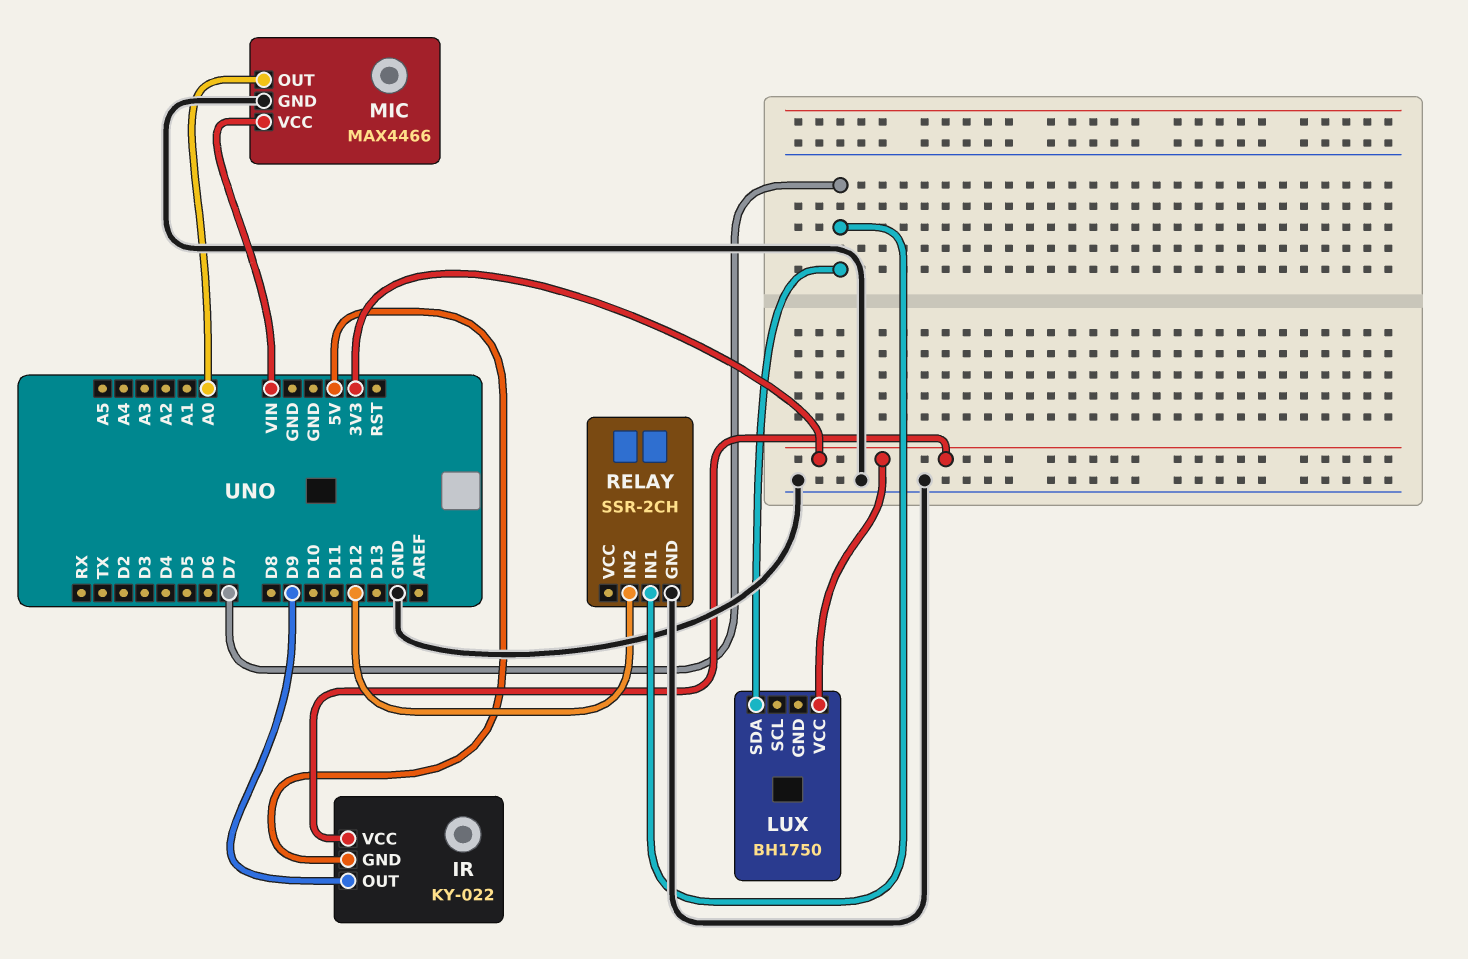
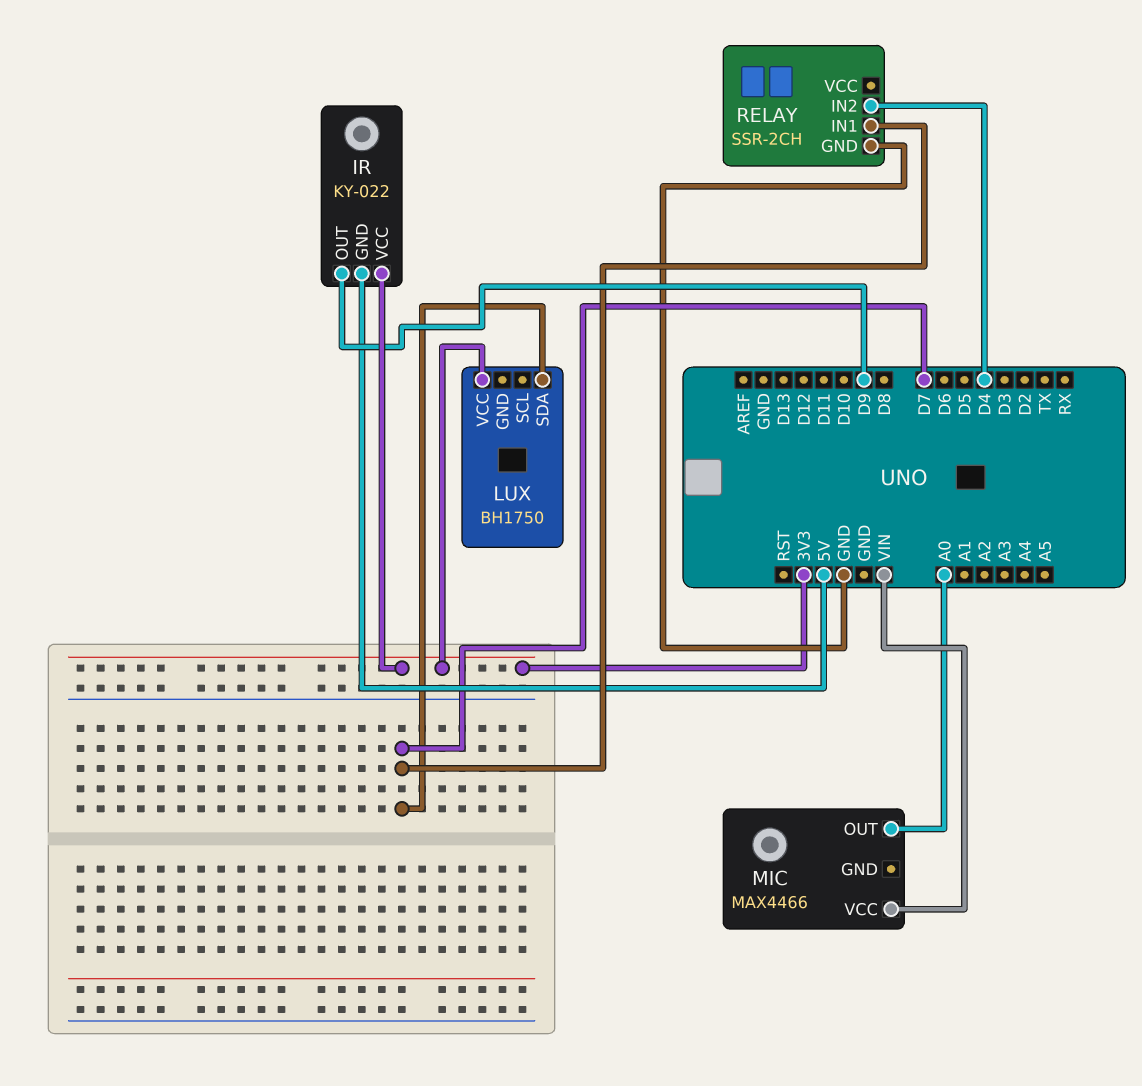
MIC pin GND: GND -> none
RELAY pin IN2: D12 -> D4

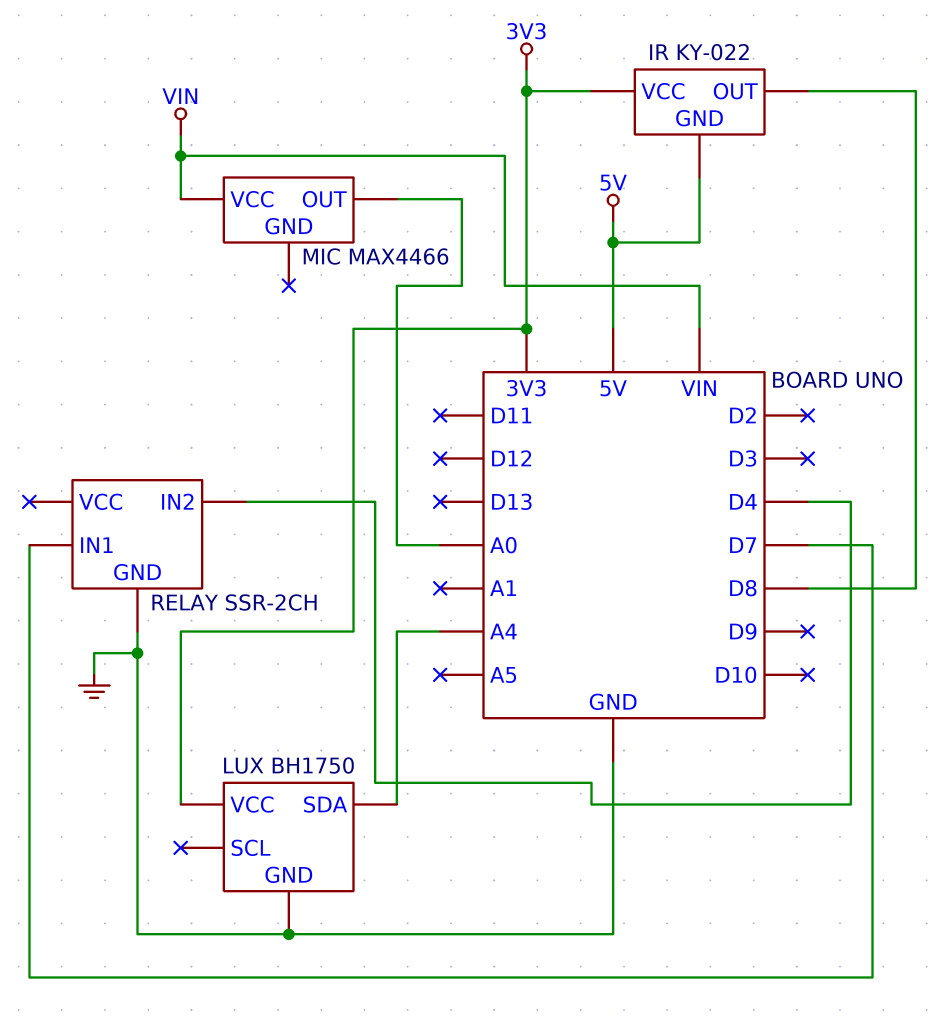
IR pin OUT: D9 -> D8
LUX pin GND: none -> GND
LUX pin SDA: D7 -> A4

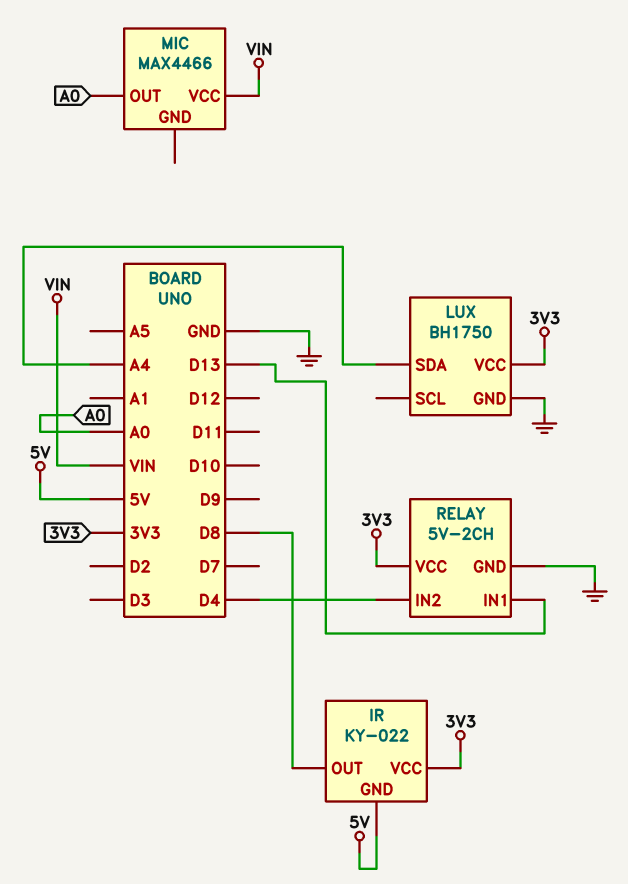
RELAY: SSR-2CH -> 5V-2CH
RELAY pin IN1: D7 -> D13
RELAY pin VCC: none -> 3V3

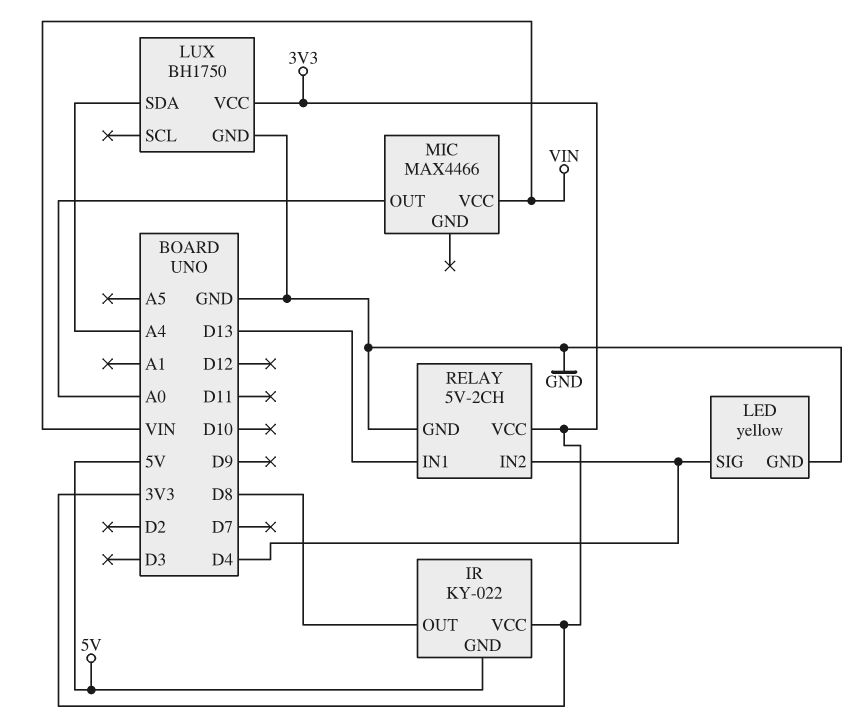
LED: none -> yellow
LED pin GND: none -> GND
LED pin SIG: none -> D4

